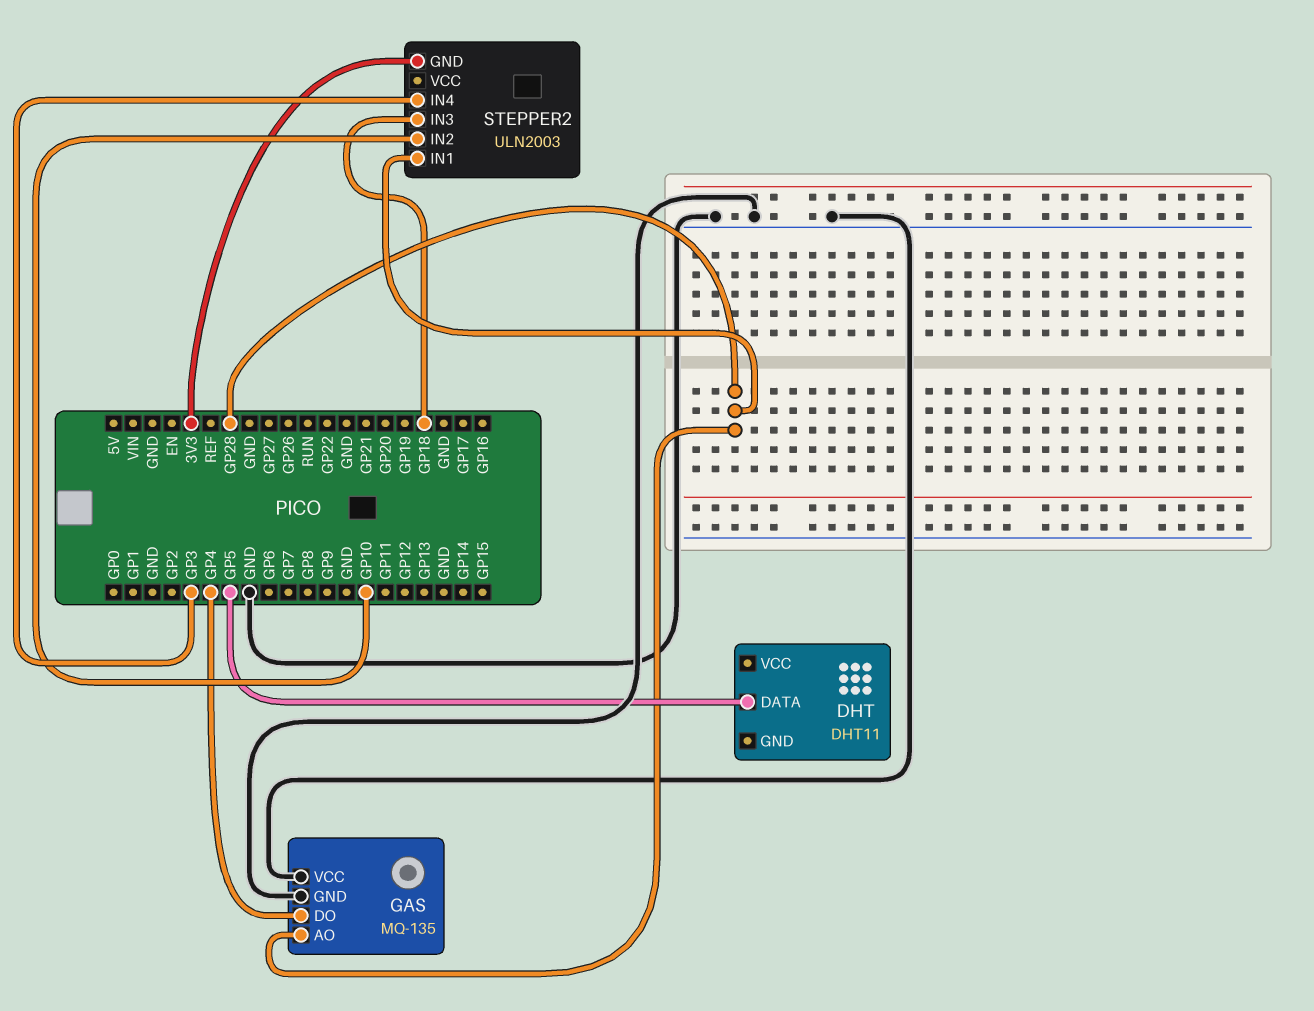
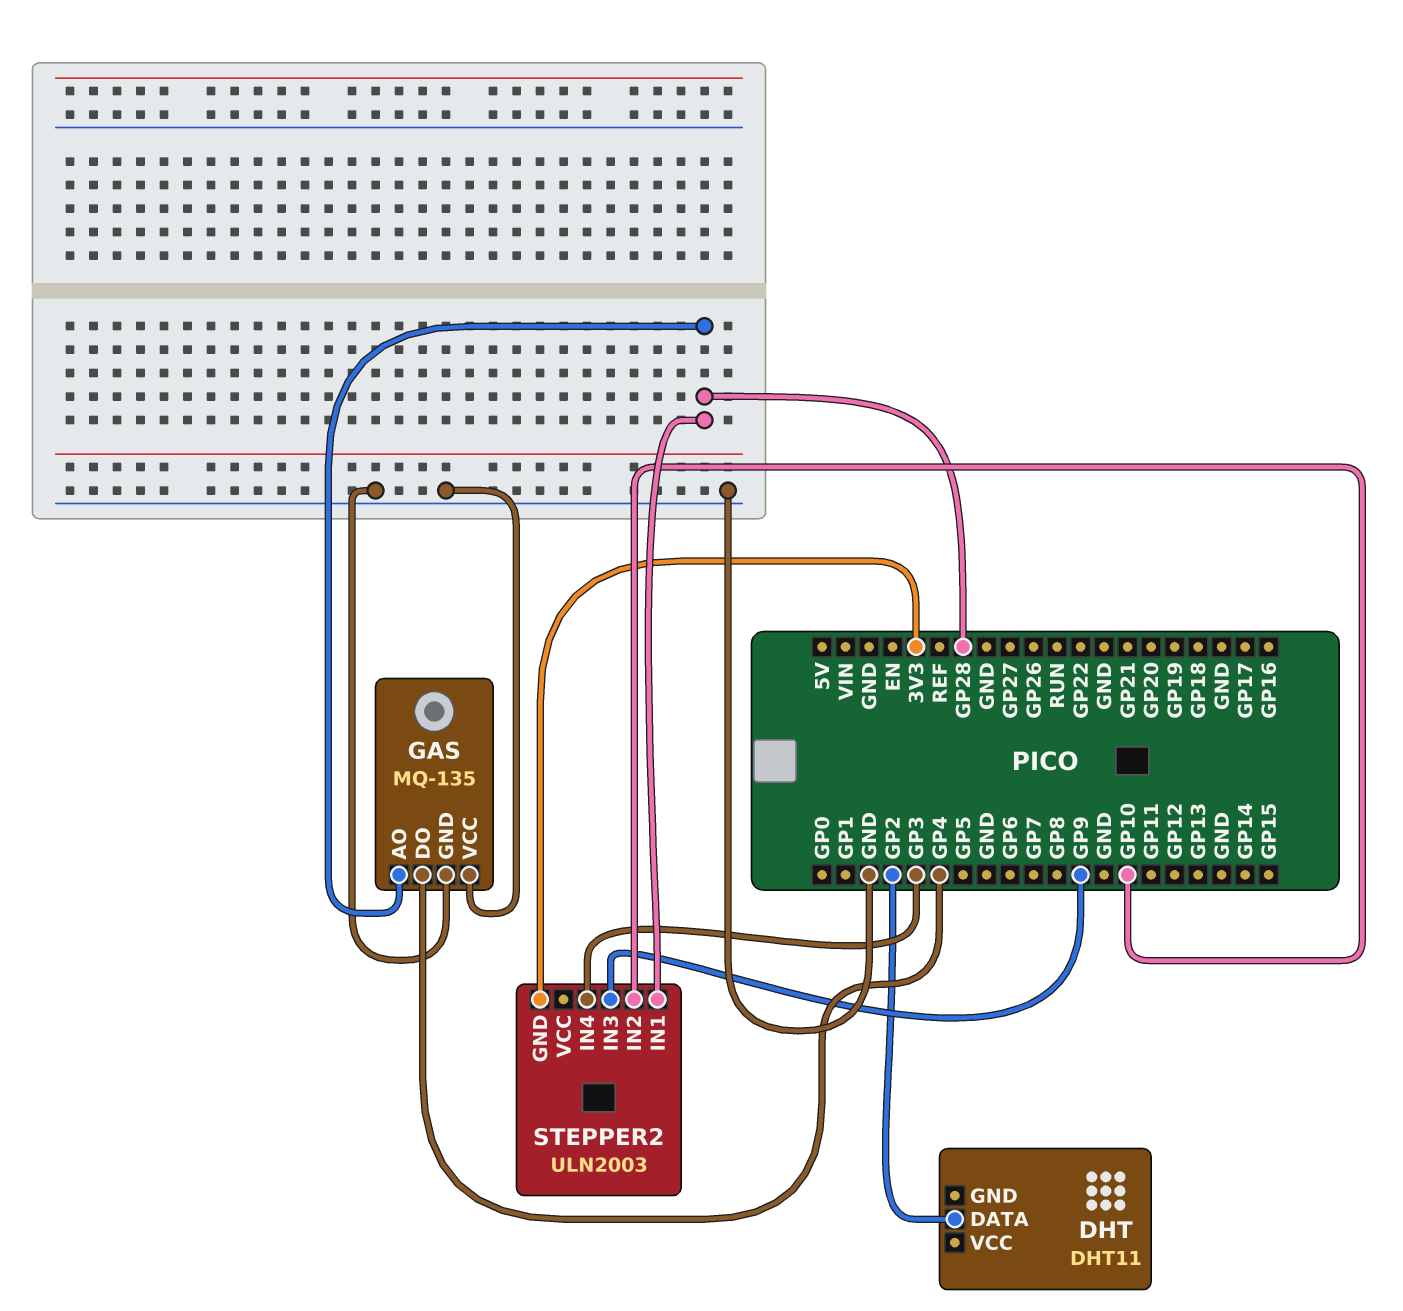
DHT pin DATA: GP5 -> GP2
STEPPER2 pin IN3: GP18 -> GP9

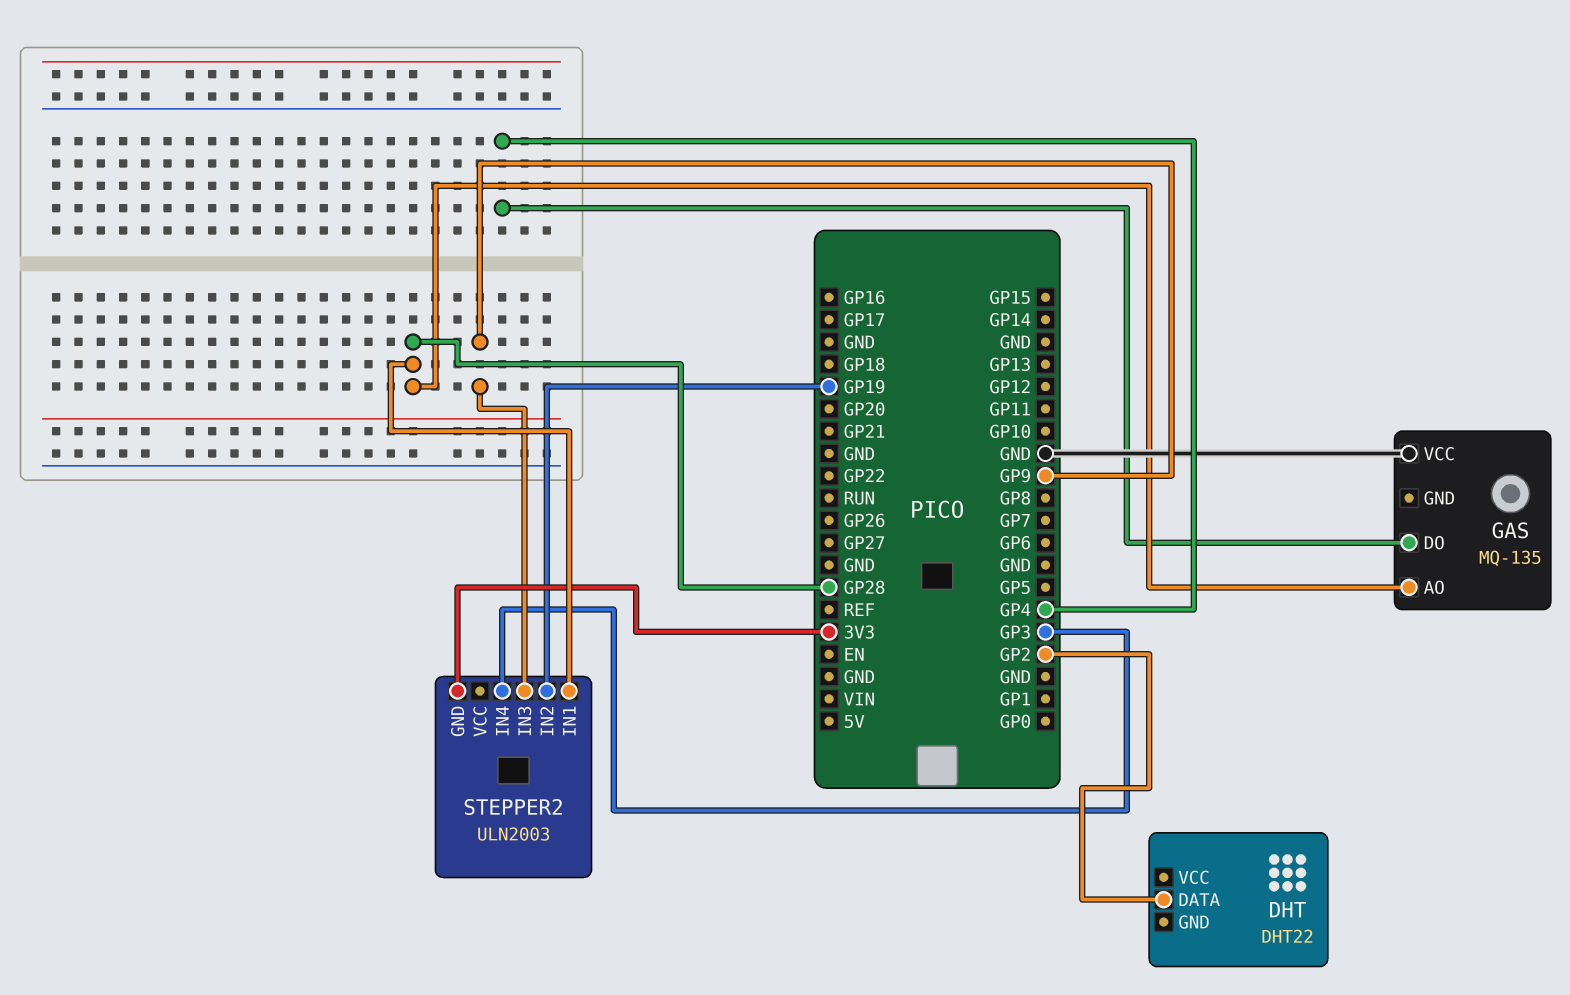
DHT: DHT11 -> DHT22
GAS pin GND: GND -> none
STEPPER2 pin IN2: GP10 -> GP19

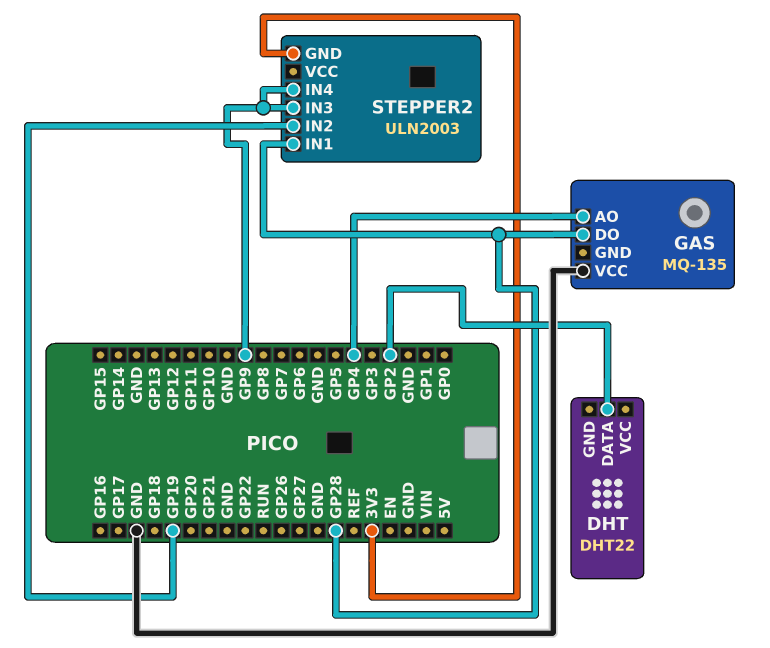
GAS pin AO: GP28 -> GP4
GAS pin DO: GP4 -> GP28
STEPPER2 pin IN4: GP3 -> GP9

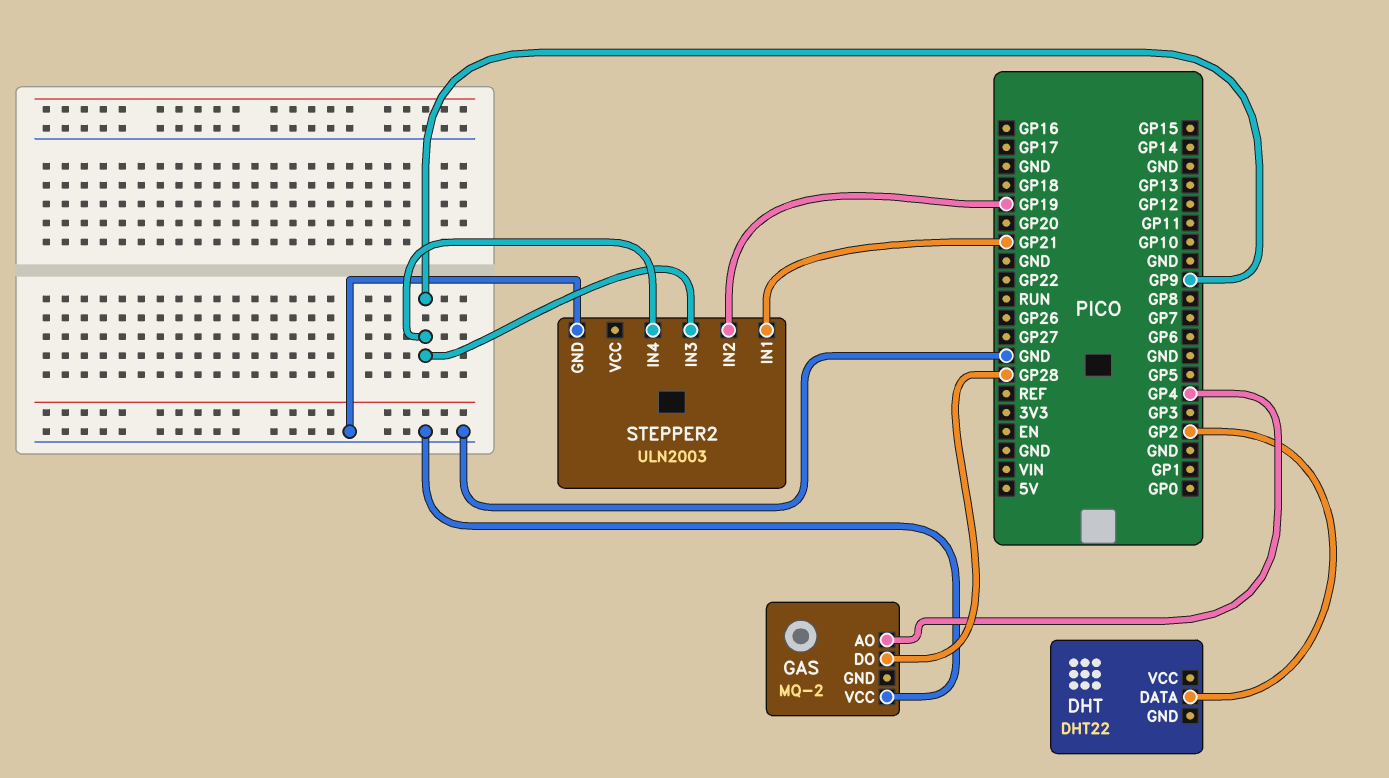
GAS: MQ-135 -> MQ-2
STEPPER2 pin GND: 3V3 -> GND
STEPPER2 pin IN1: GP28 -> GP21

